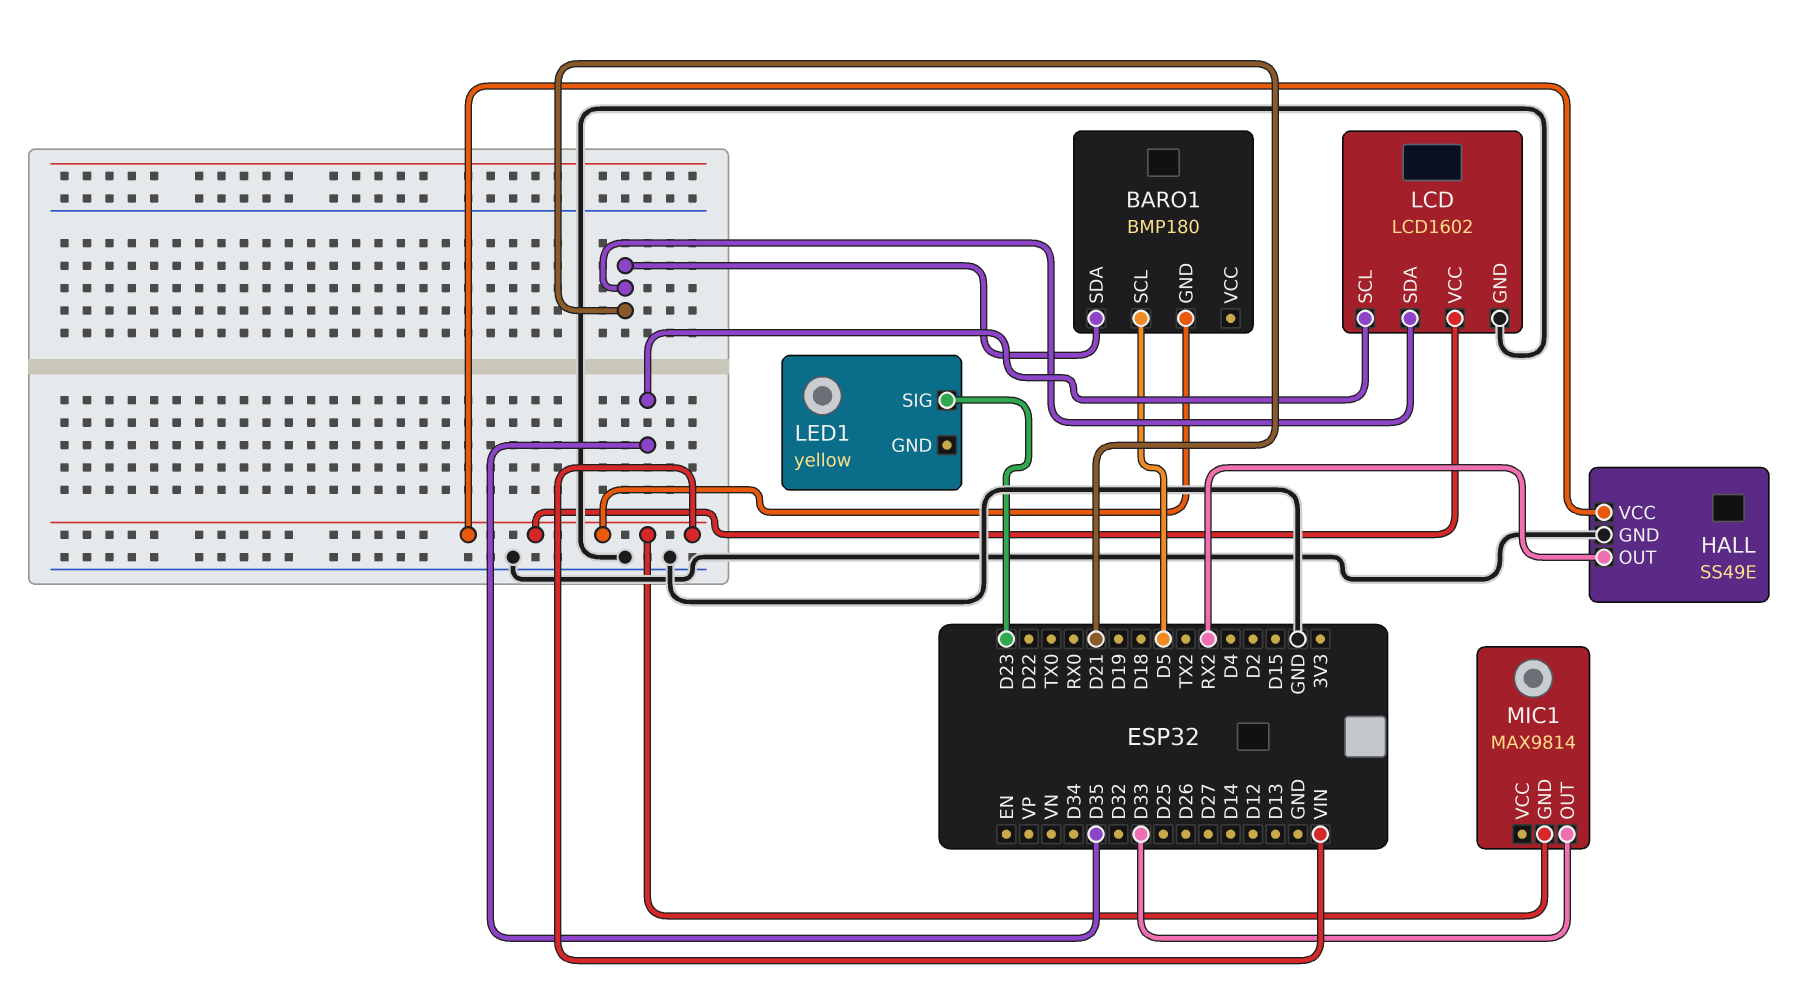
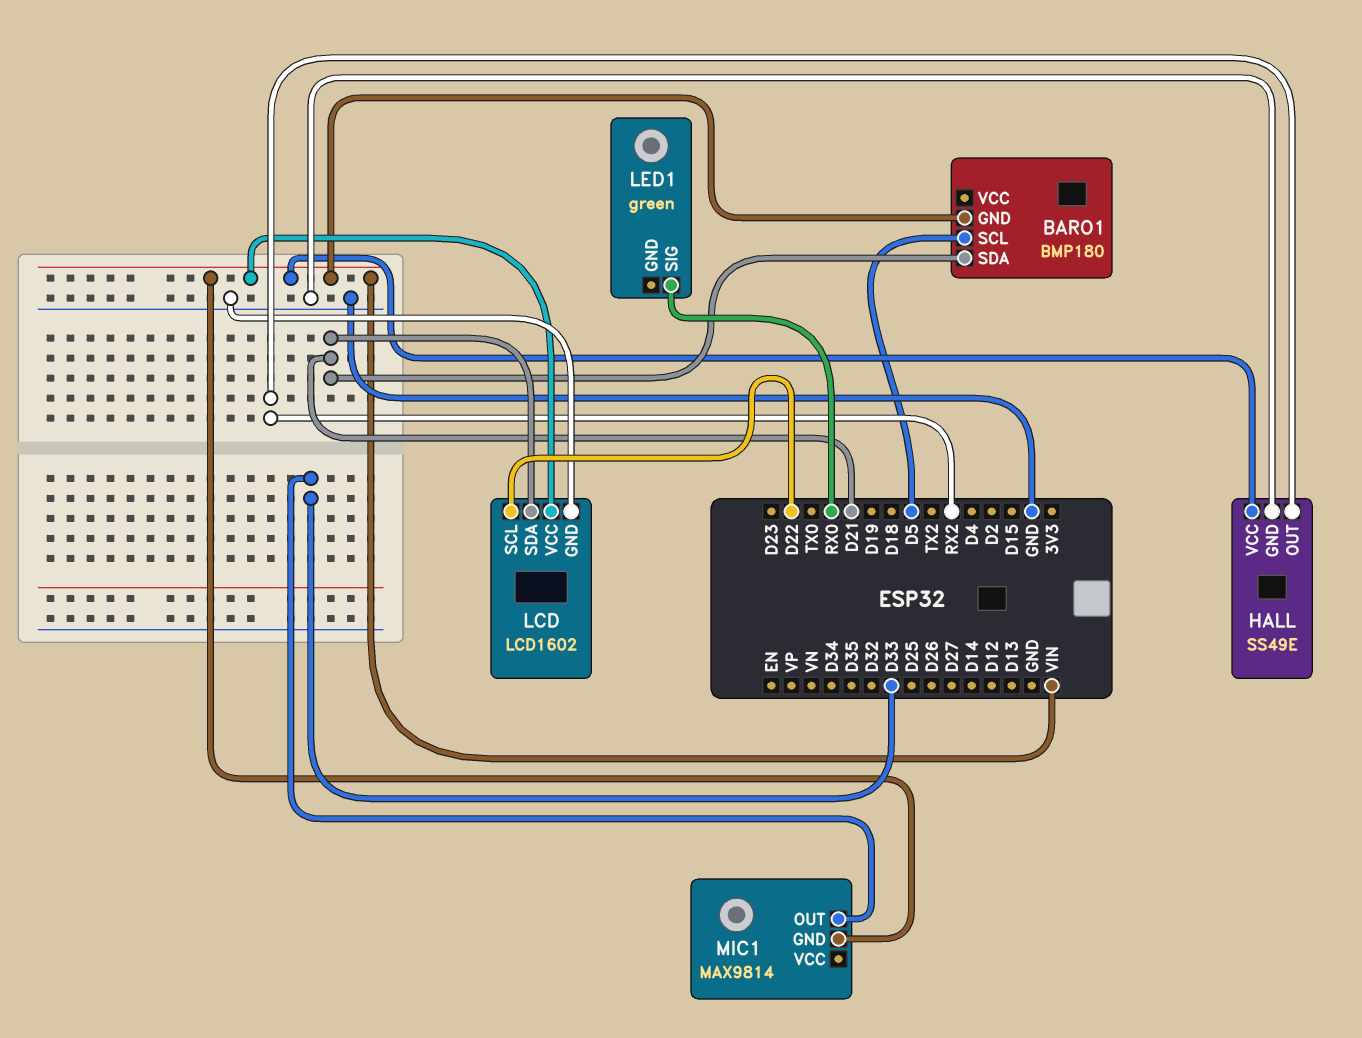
LCD pin SCL: D35 -> D22
LED1: yellow -> green
LED1 pin SIG: D23 -> RX0

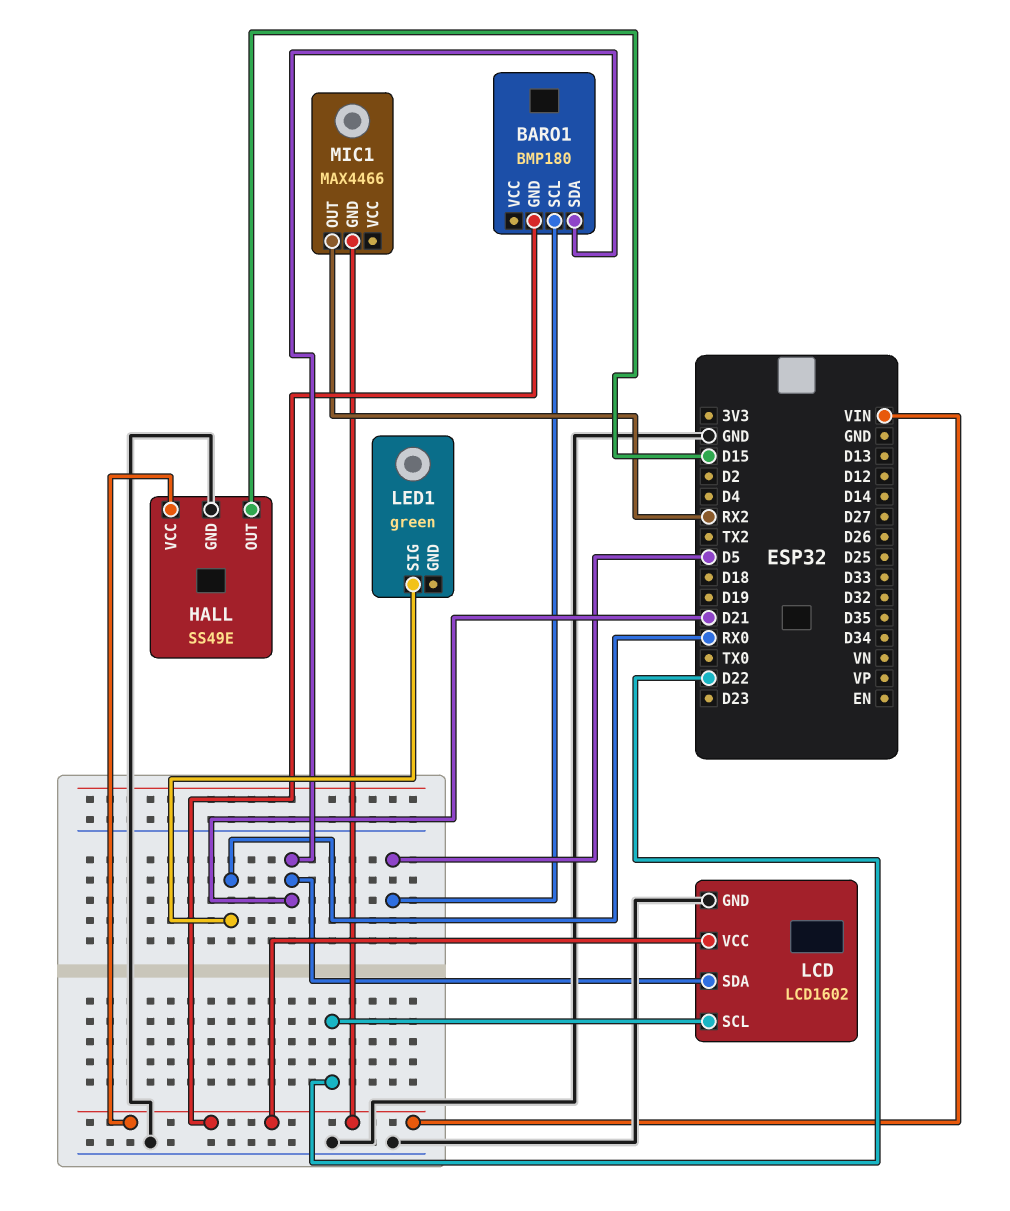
HALL pin OUT: RX2 -> D15
MIC1: MAX9814 -> MAX4466
MIC1 pin OUT: D33 -> RX2

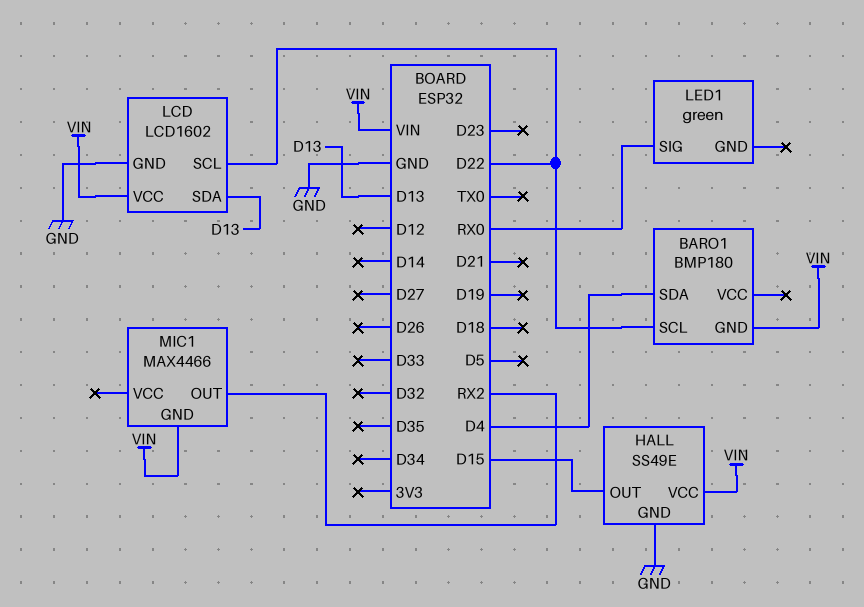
BARO1 pin SCL: D5 -> D22
BARO1 pin SDA: D21 -> D4
LCD pin SDA: D21 -> D13

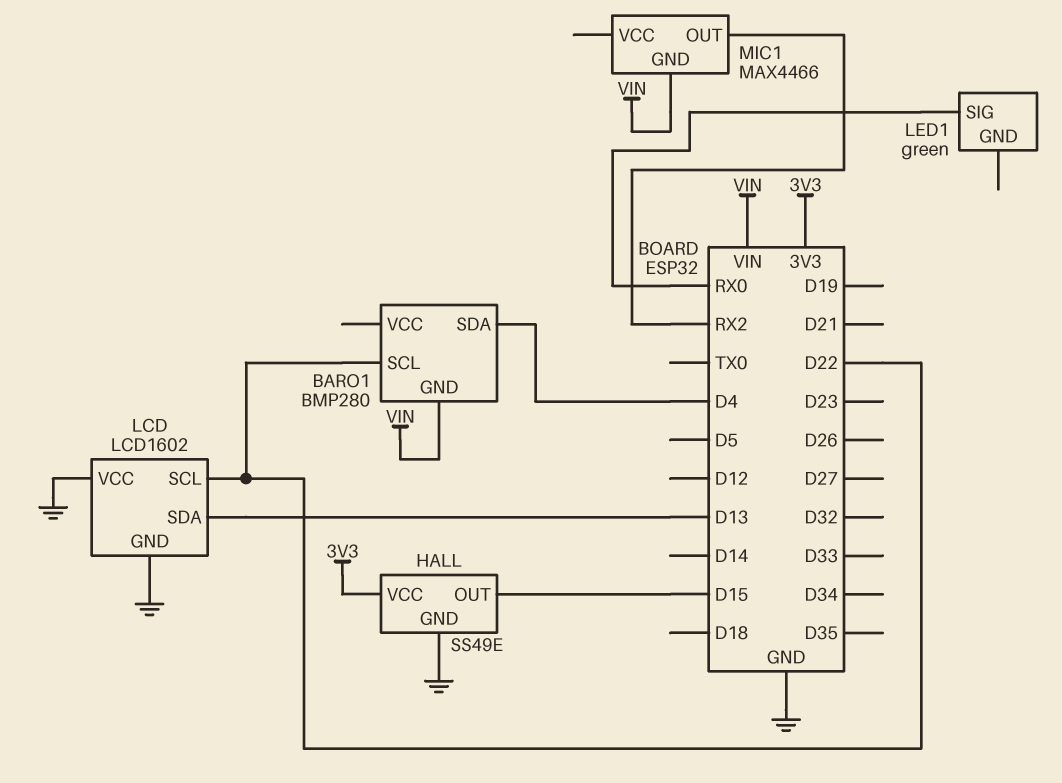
BARO1: BMP180 -> BMP280
HALL pin VCC: VIN -> 3V3
LCD pin VCC: VIN -> GND

